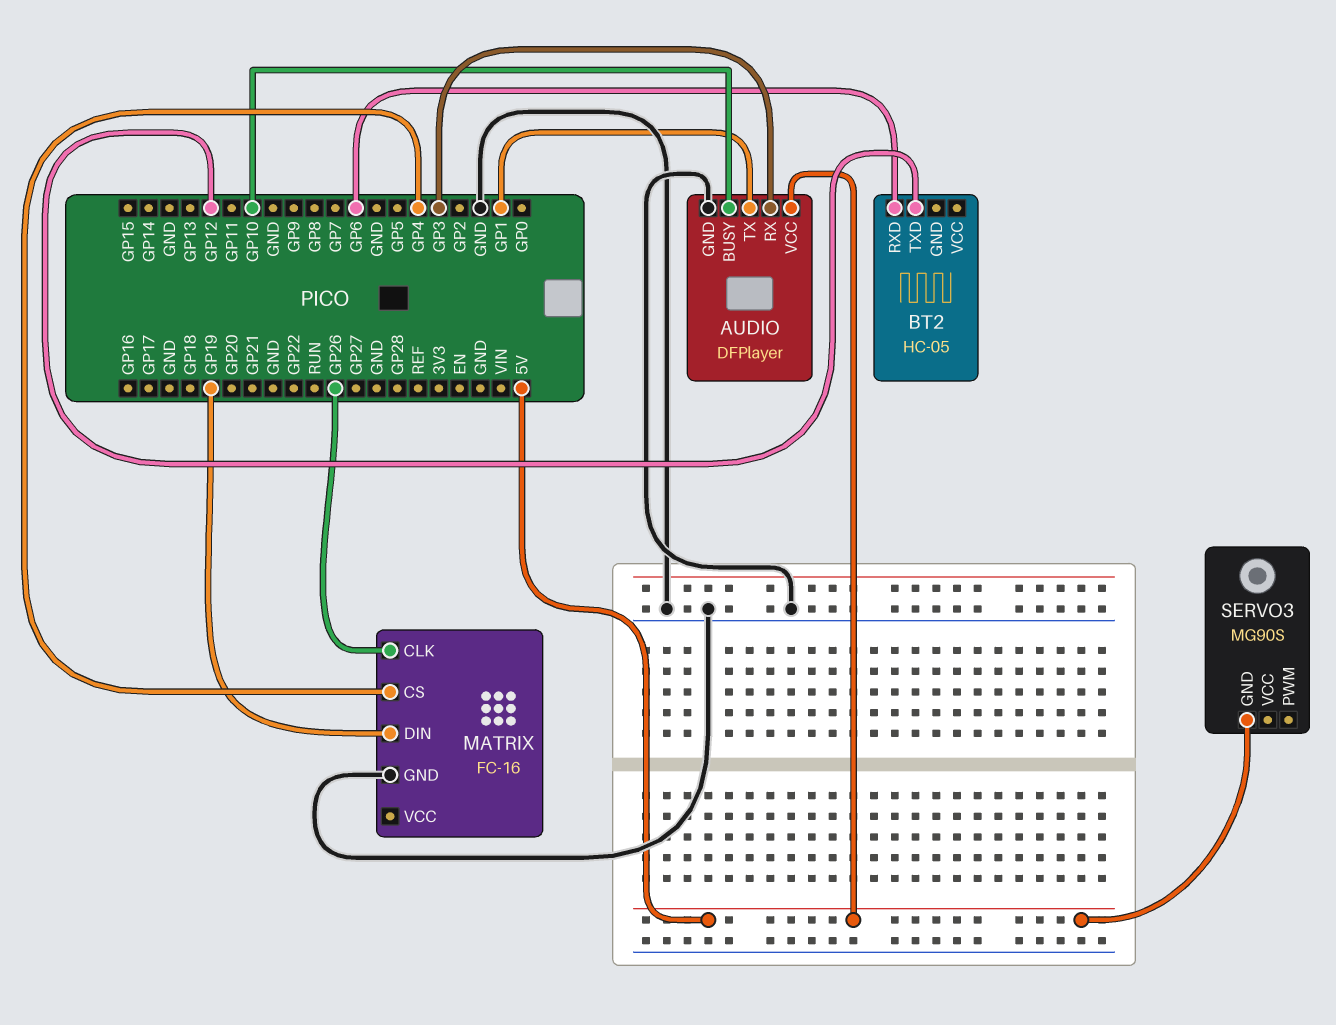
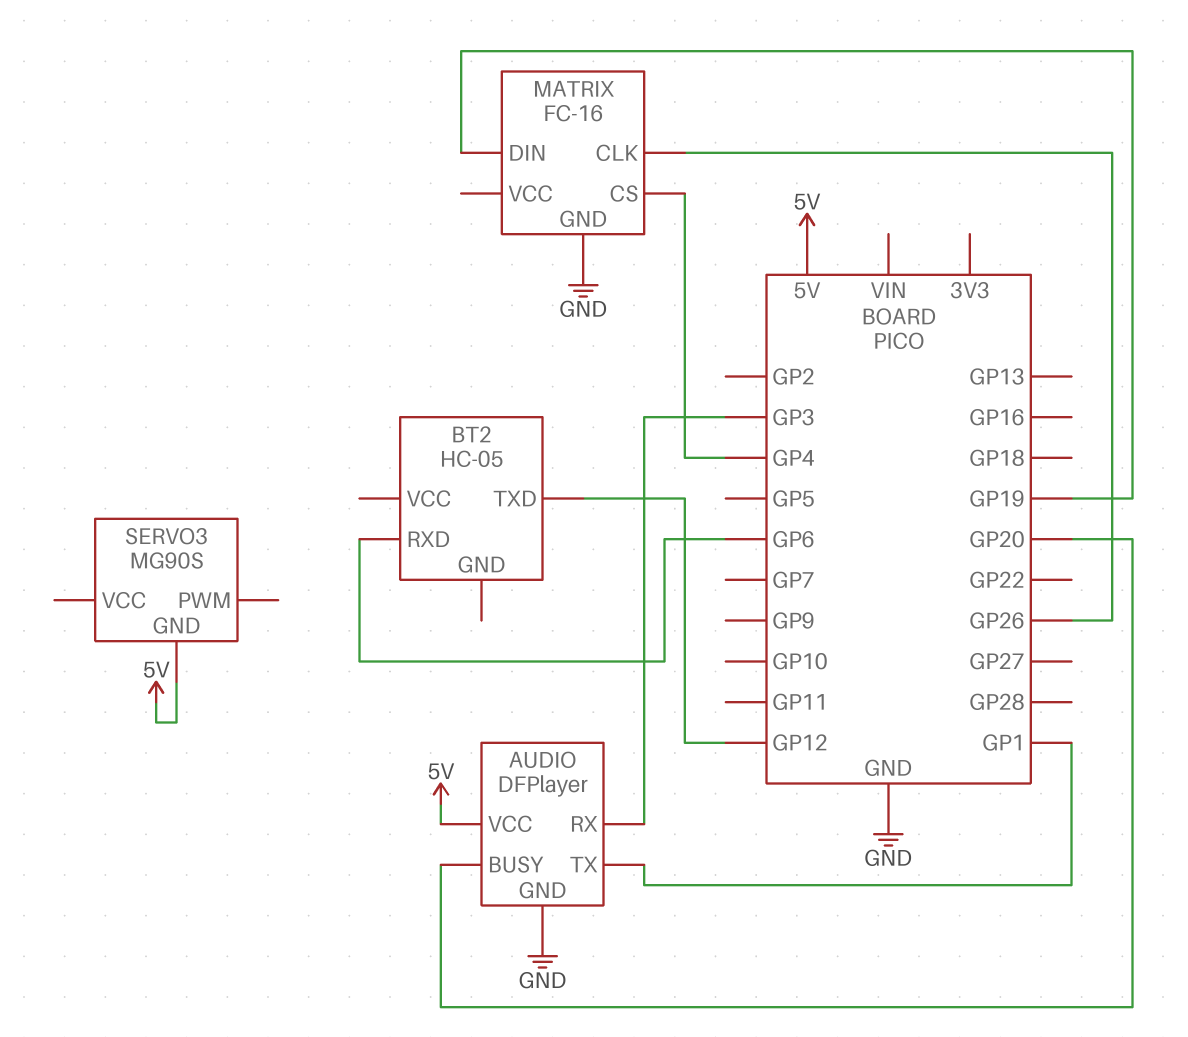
AUDIO pin BUSY: GP10 -> GP20

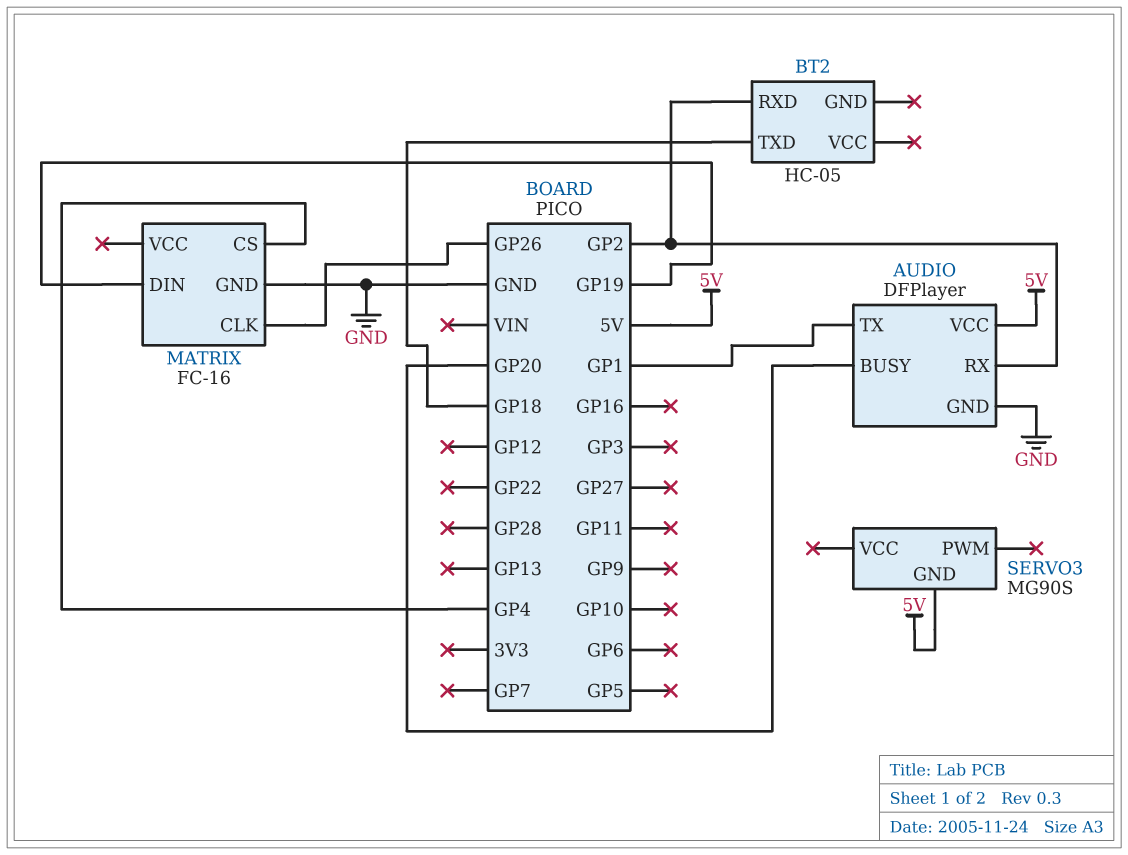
AUDIO pin RX: GP3 -> GP2
BT2 pin RXD: GP6 -> GP2
BT2 pin TXD: GP12 -> GP18

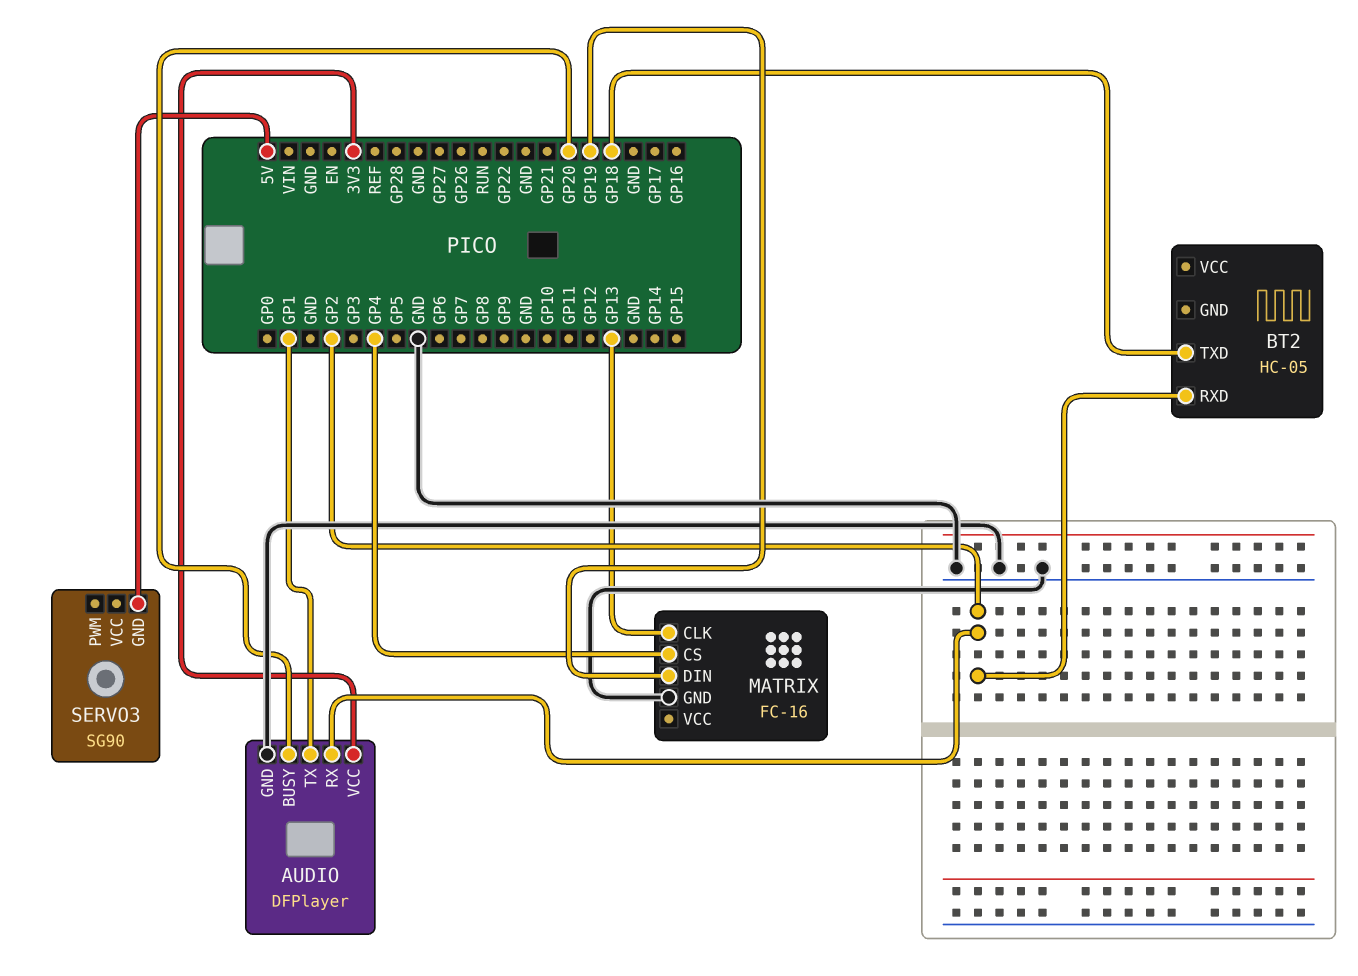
AUDIO pin VCC: 5V -> 3V3
MATRIX pin CLK: GP26 -> GP13
SERVO3: MG90S -> SG90

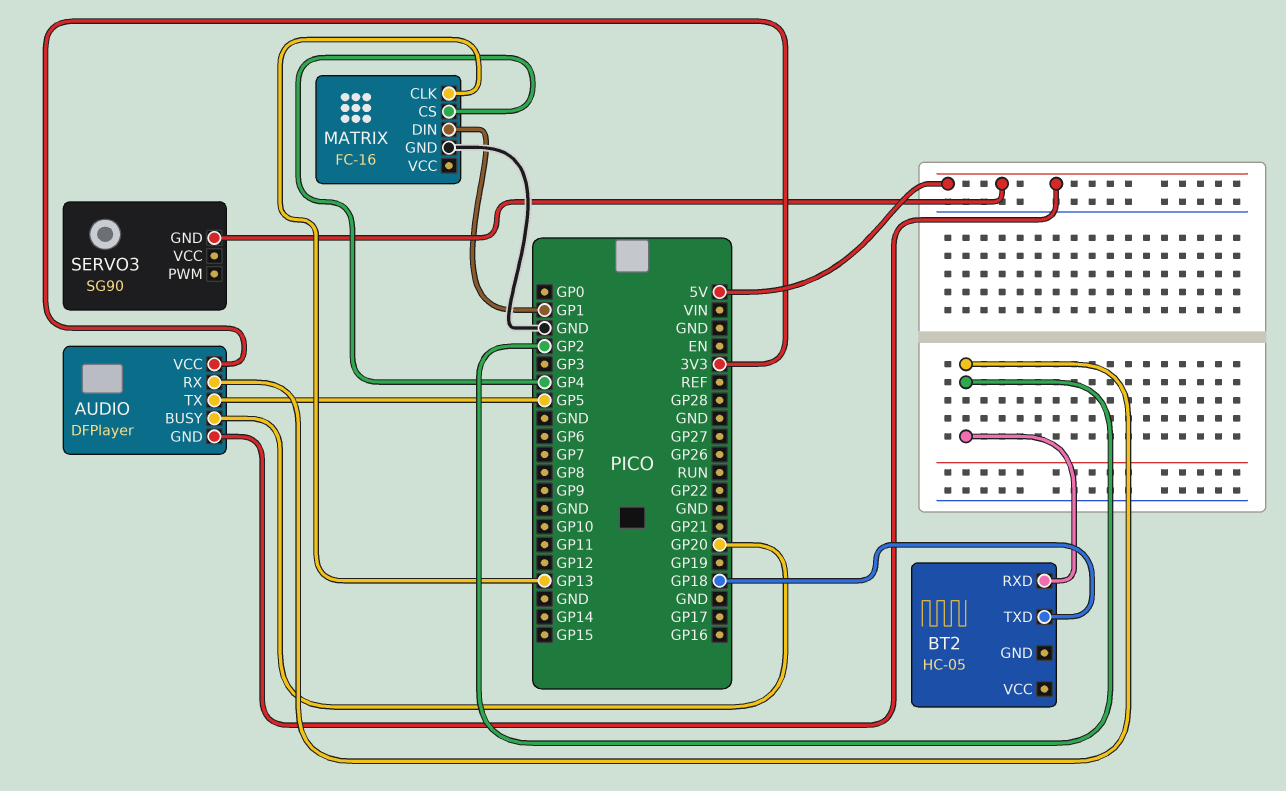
AUDIO pin GND: GND -> 5V
AUDIO pin TX: GP1 -> GP5
MATRIX pin DIN: GP19 -> GP1

